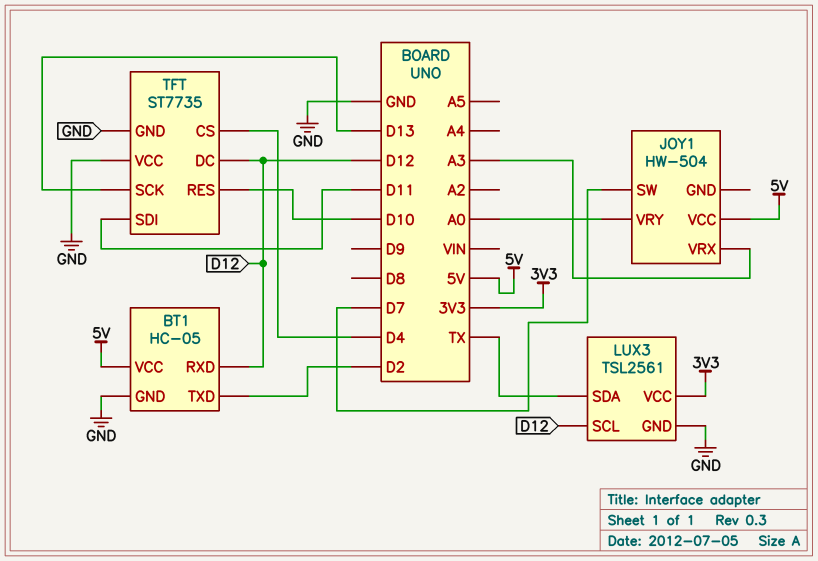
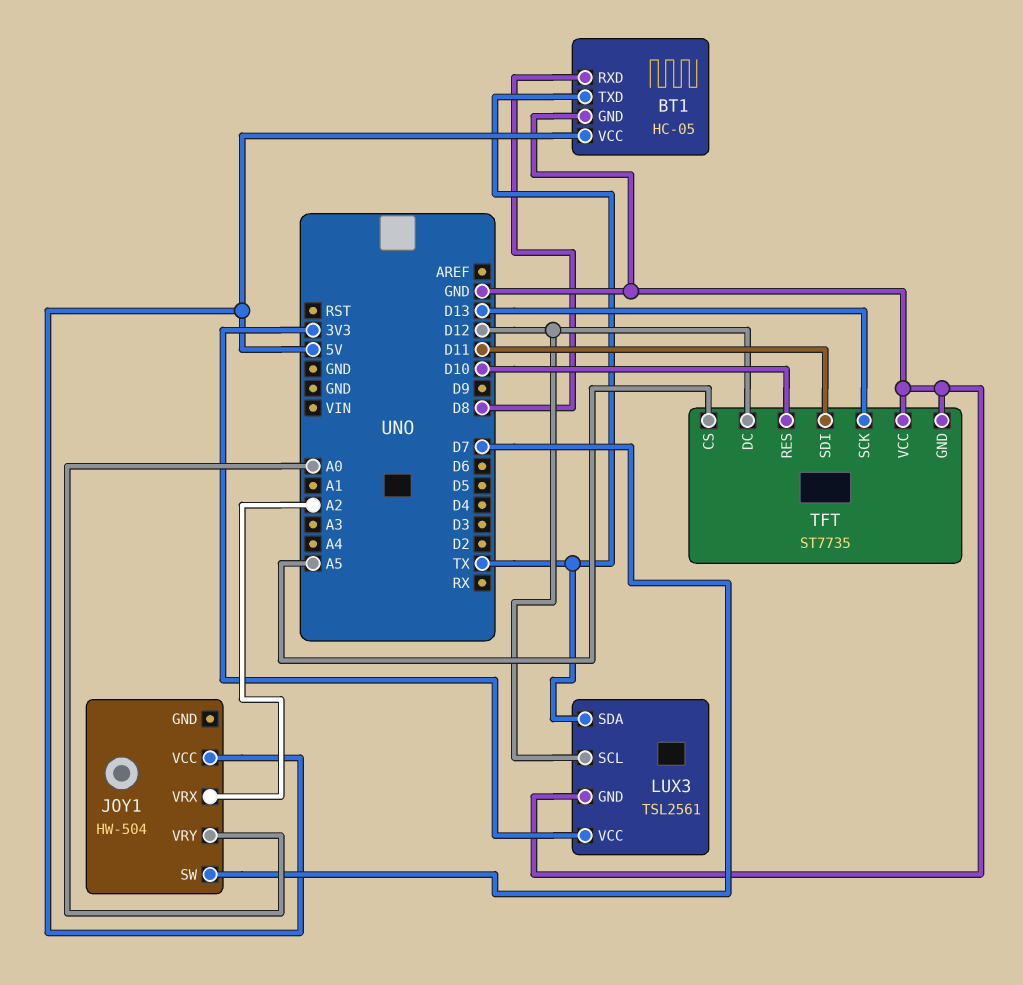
BT1 pin RXD: D12 -> D8
BT1 pin TXD: D2 -> TX
JOY1 pin VRX: A3 -> A2
TFT pin CS: D4 -> A5

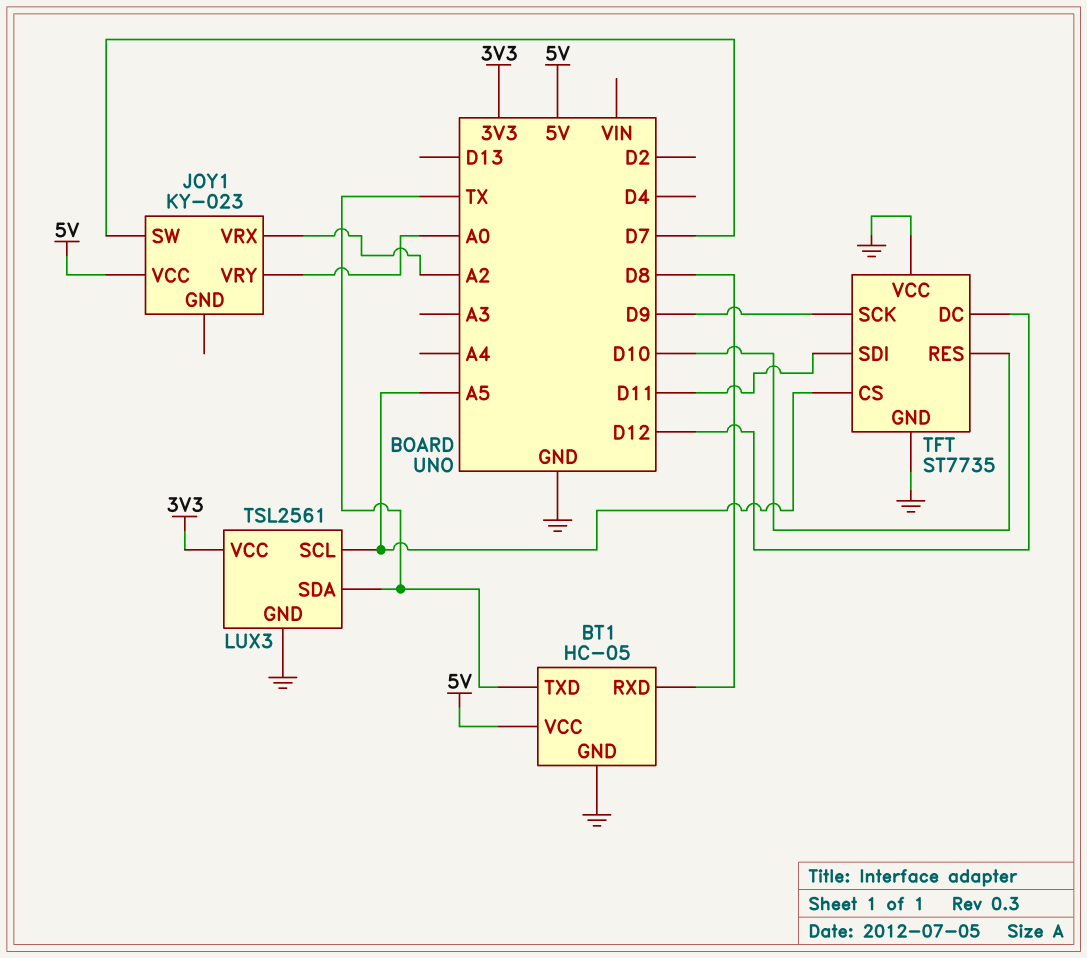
JOY1: HW-504 -> KY-023
LUX3 pin SCL: D12 -> A5
TFT pin SCK: D13 -> D9

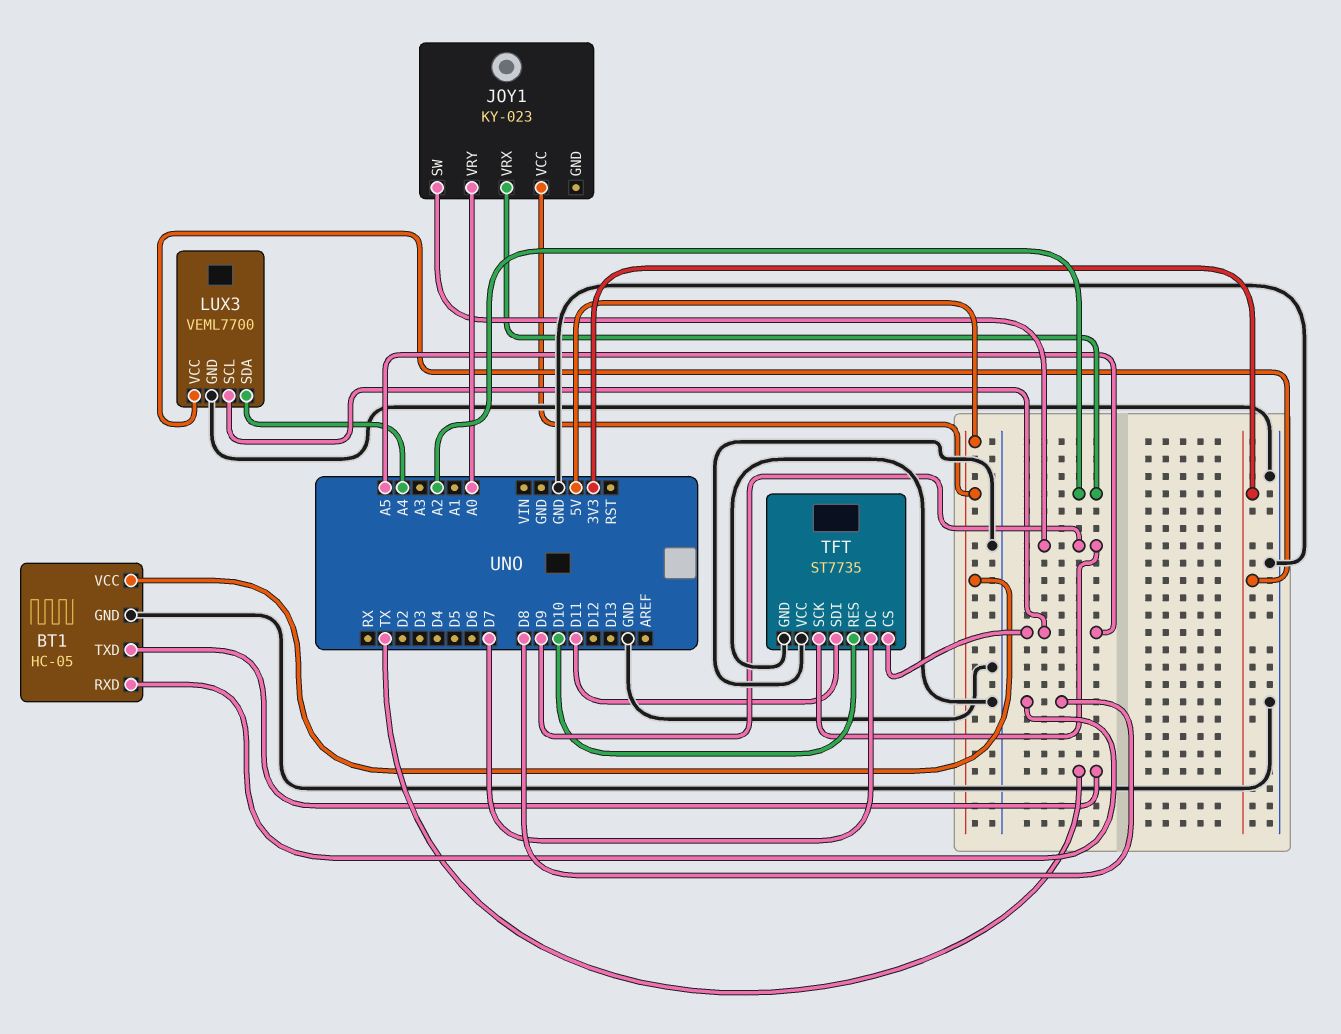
JOY1 pin SW: D7 -> D9
LUX3: TSL2561 -> VEML7700
LUX3 pin SDA: TX -> A4
TFT pin DC: D12 -> D7

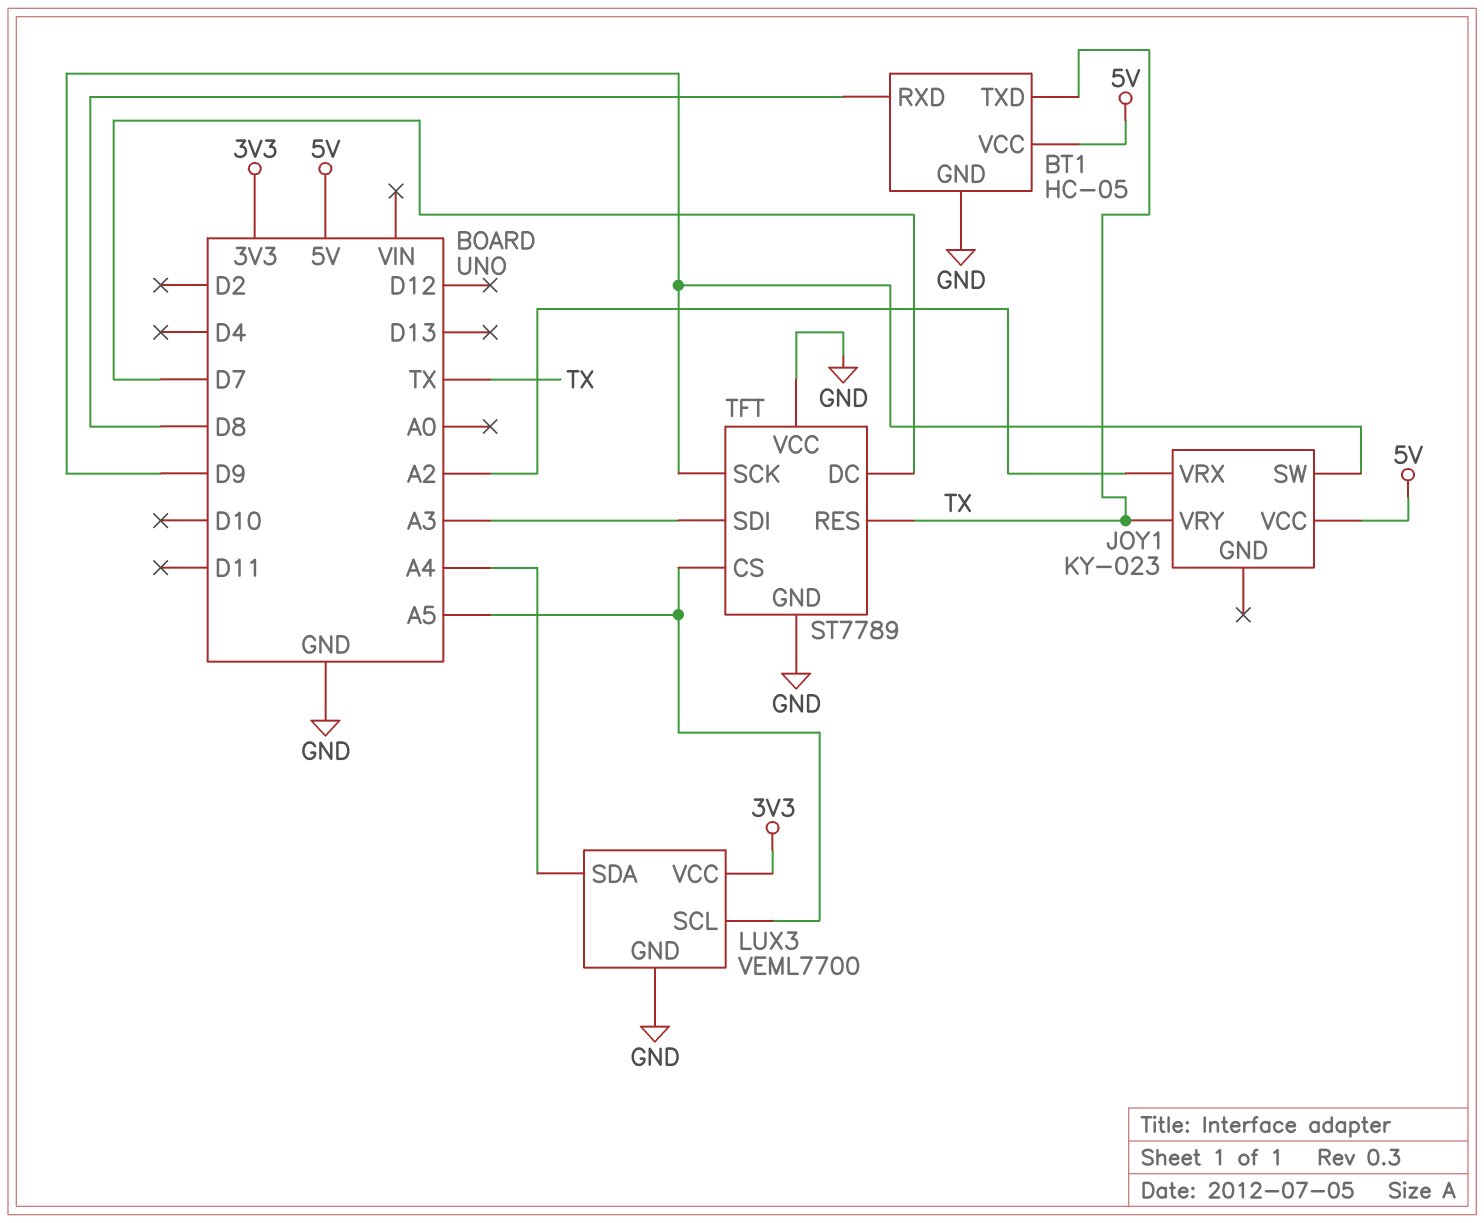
JOY1 pin VRY: A0 -> TX
TFT: ST7735 -> ST7789
TFT pin RES: D10 -> TX
TFT pin SDI: D11 -> A3

